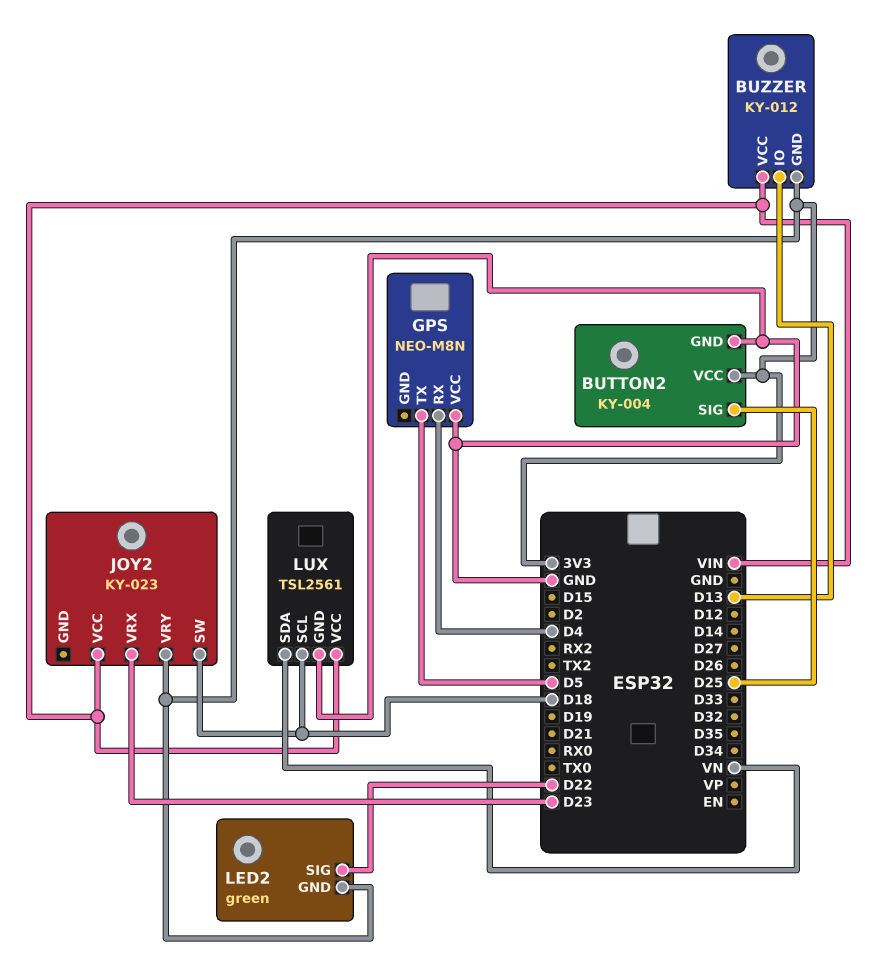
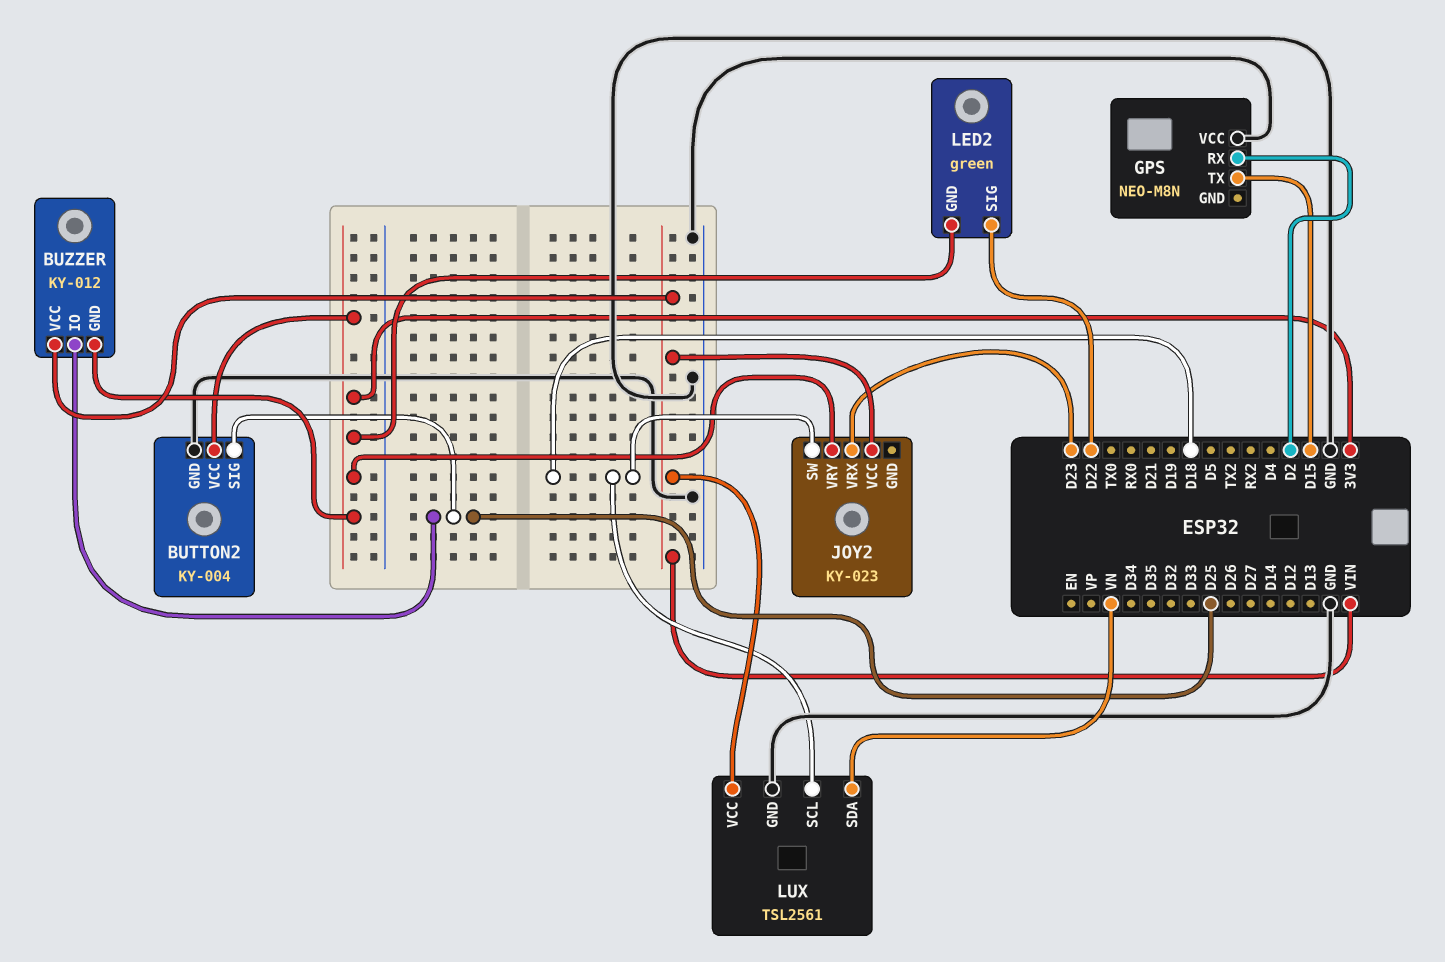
BUZZER pin IO: D13 -> D25
GPS pin RX: D4 -> D2
GPS pin TX: D5 -> D15

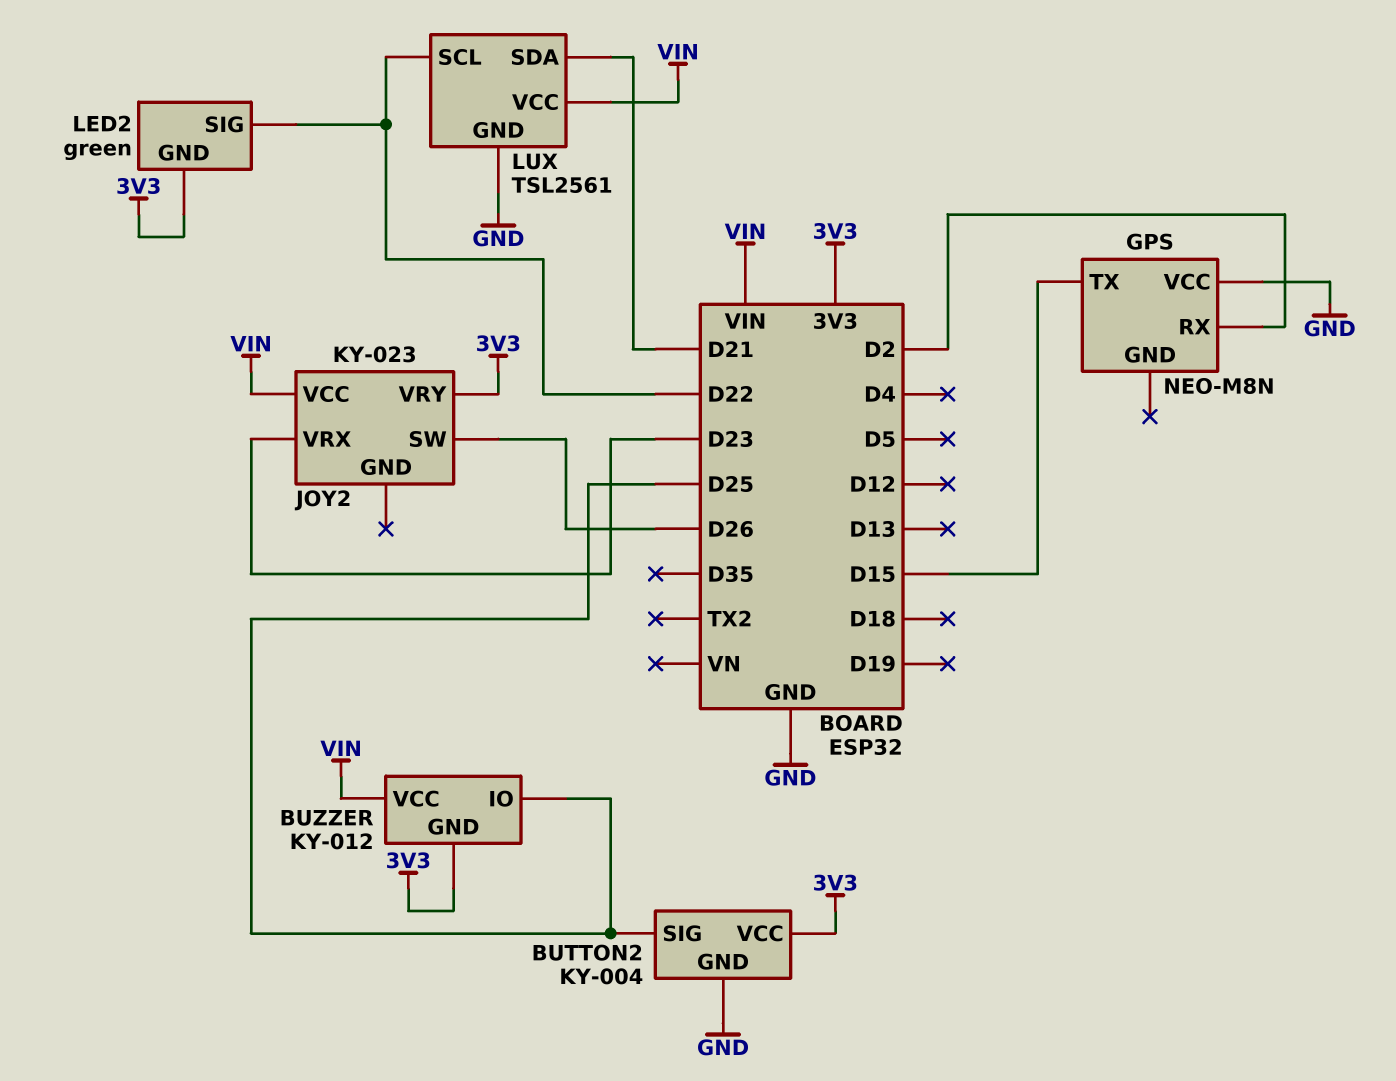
JOY2 pin SW: D18 -> D26
LUX pin SCL: D18 -> D22
LUX pin SDA: VN -> D21

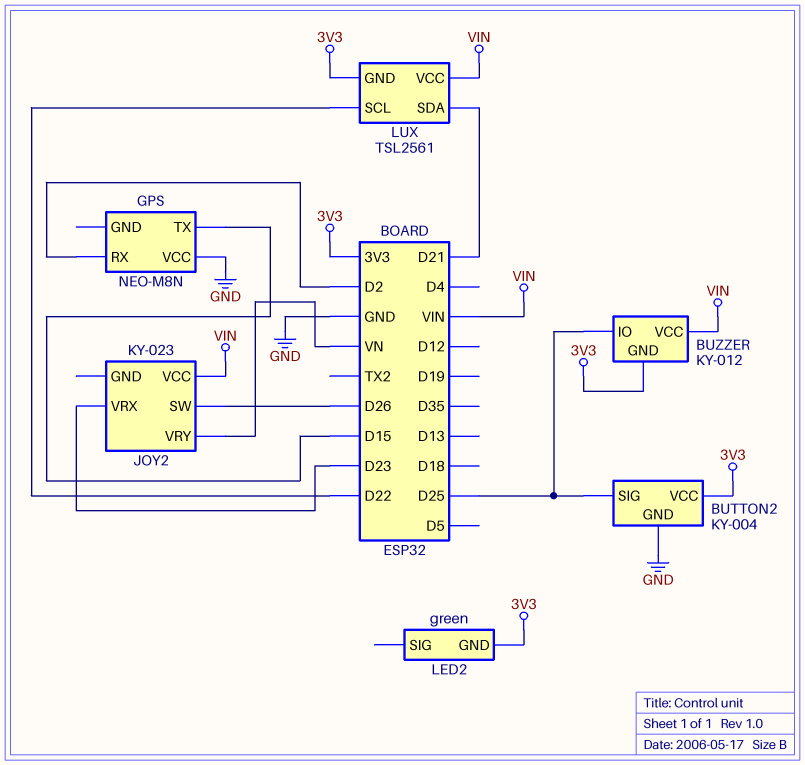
JOY2 pin VRY: 3V3 -> VN
LED2 pin SIG: D22 -> none
LUX pin GND: GND -> 3V3

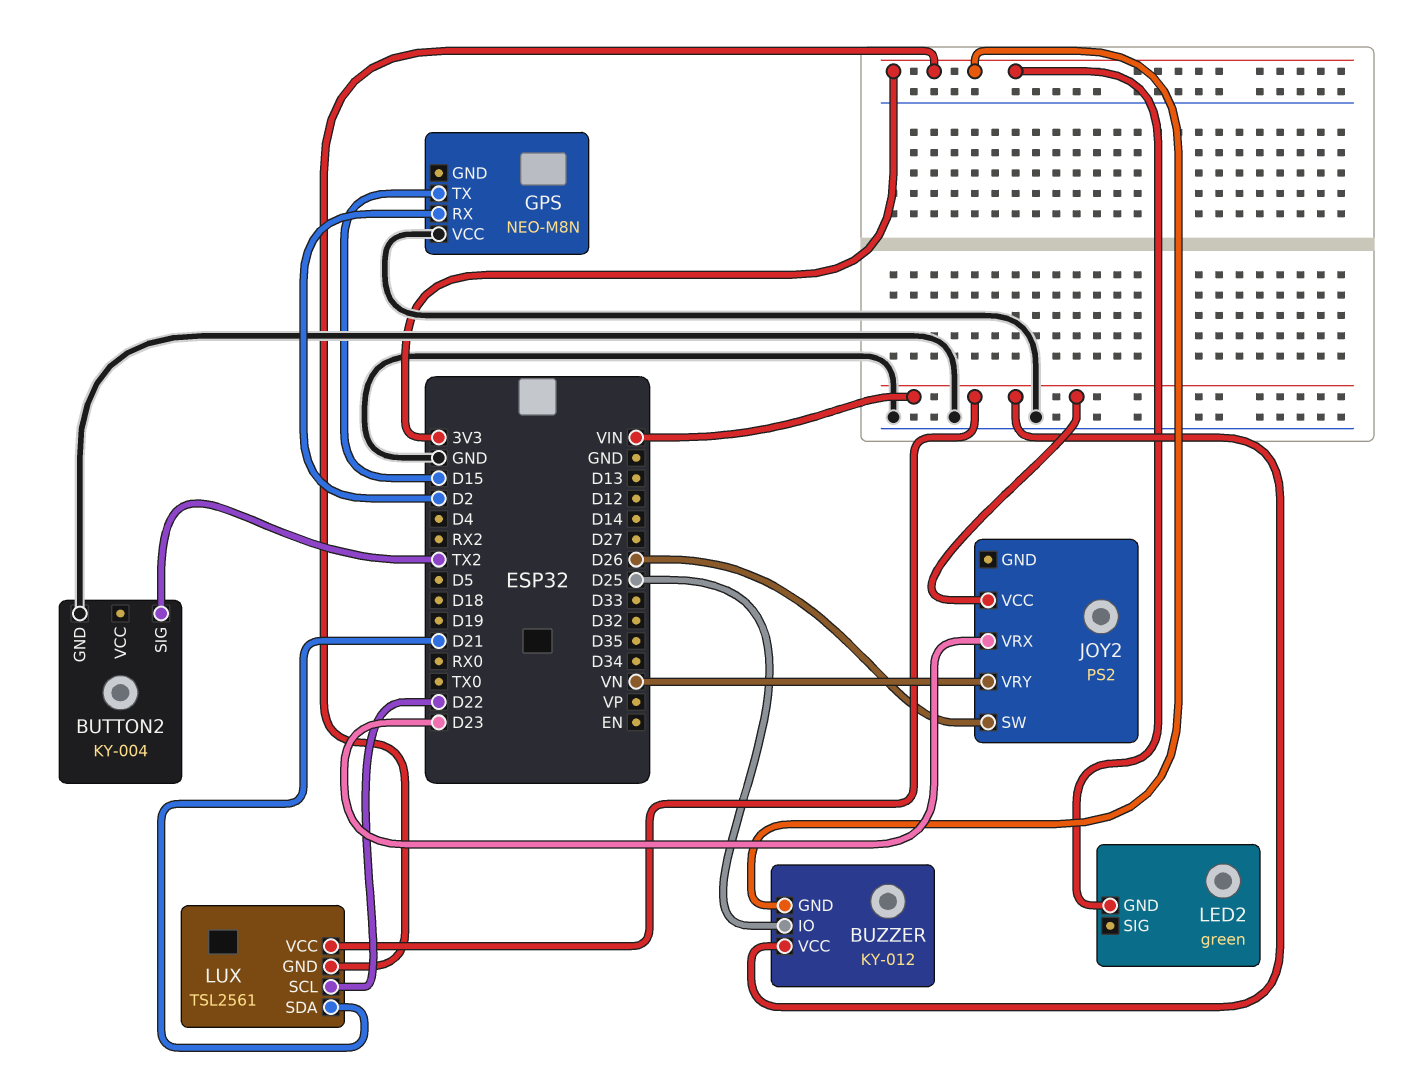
BUTTON2 pin SIG: D25 -> TX2
BUTTON2 pin VCC: 3V3 -> none
JOY2: KY-023 -> PS2

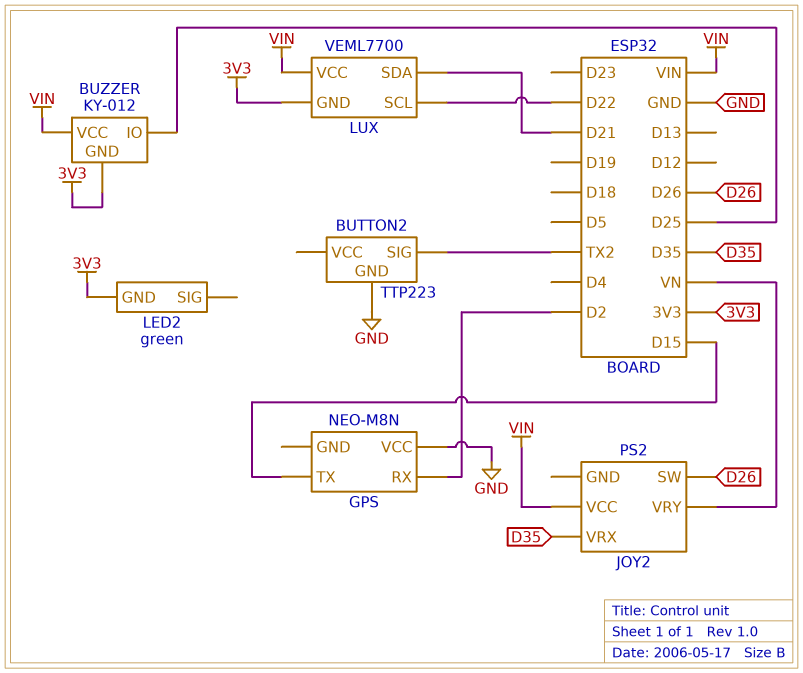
BUTTON2: KY-004 -> TTP223
JOY2 pin VRX: D23 -> D35
LUX: TSL2561 -> VEML7700

